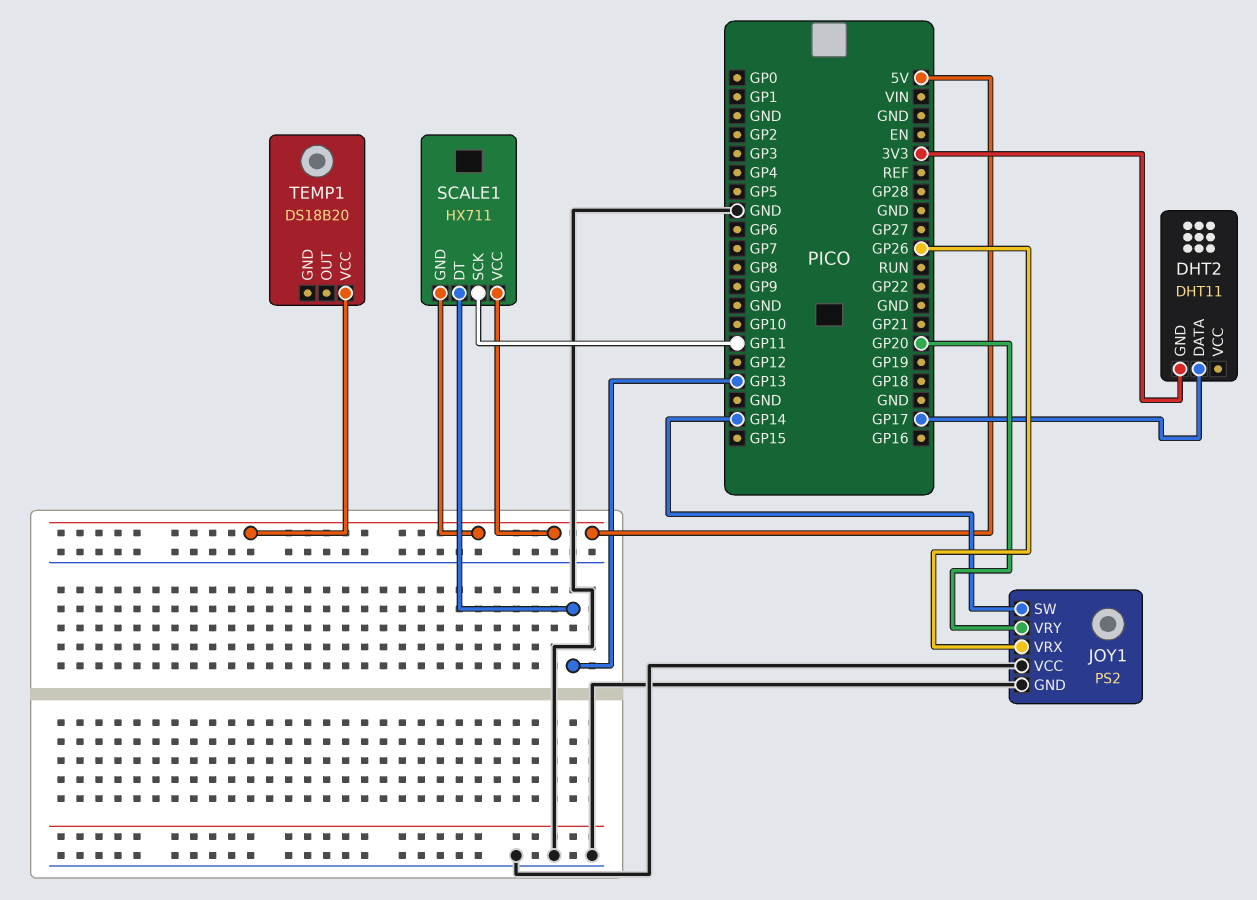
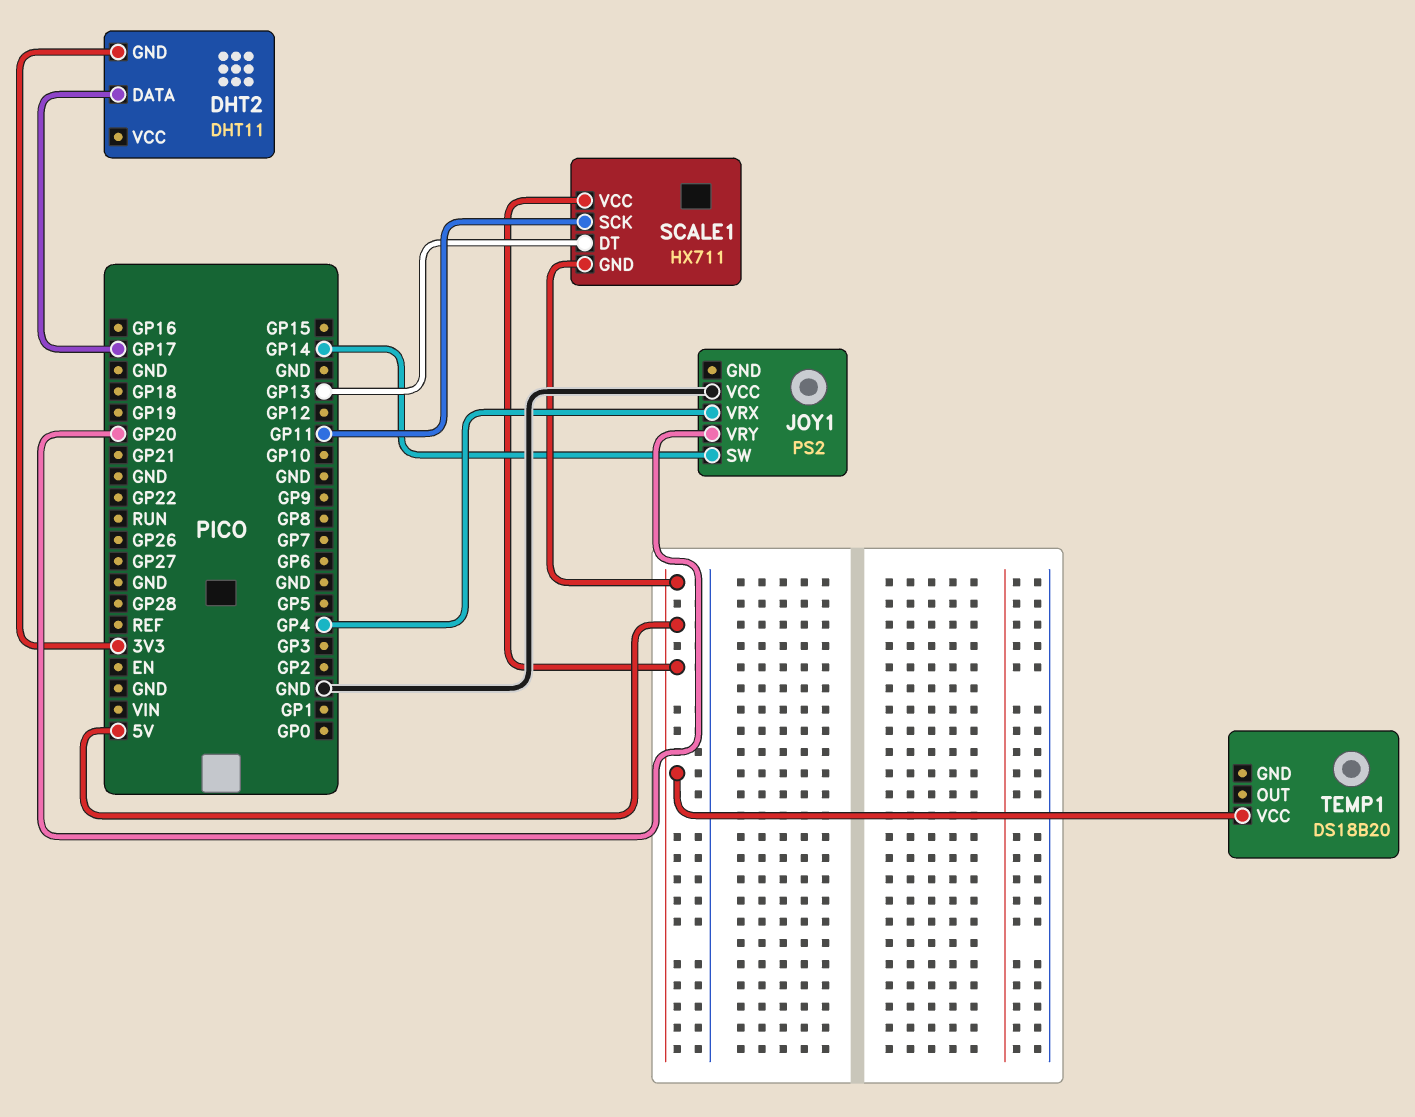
JOY1 pin GND: GND -> none
JOY1 pin VRX: GP26 -> GP4

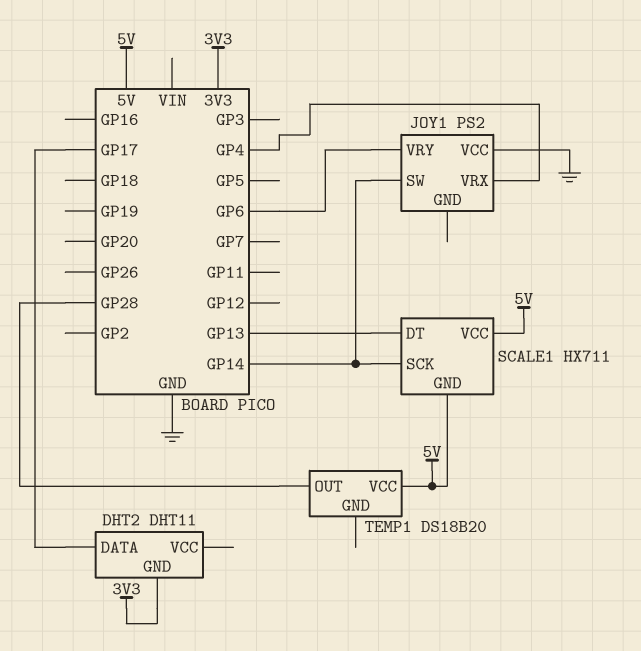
JOY1 pin VRY: GP20 -> GP6
SCALE1 pin SCK: GP11 -> GP14
TEMP1 pin OUT: none -> GP28

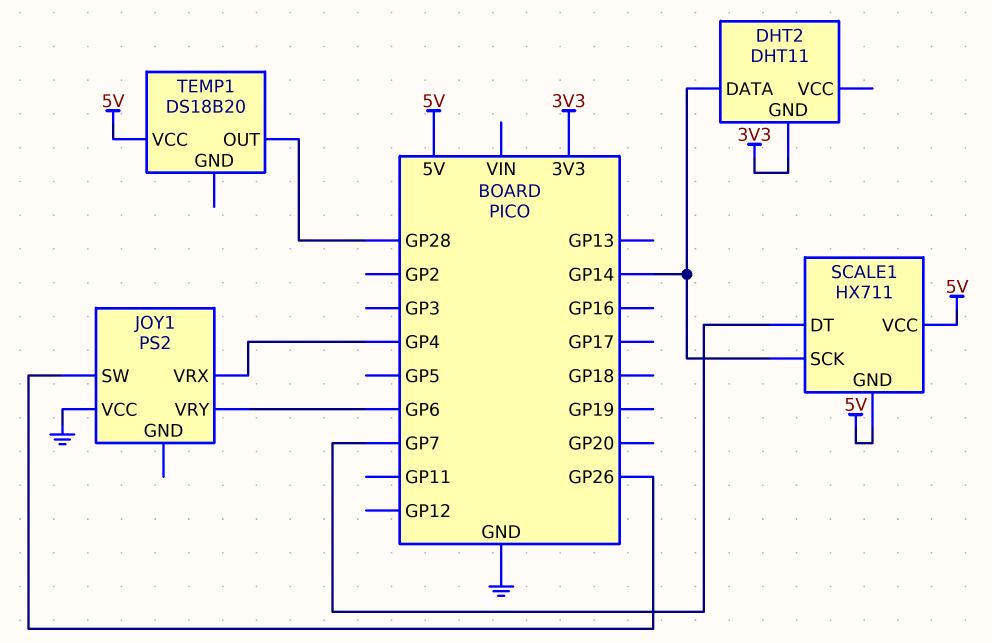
DHT2 pin DATA: GP17 -> GP14
JOY1 pin SW: GP14 -> GP26
SCALE1 pin DT: GP13 -> GP7

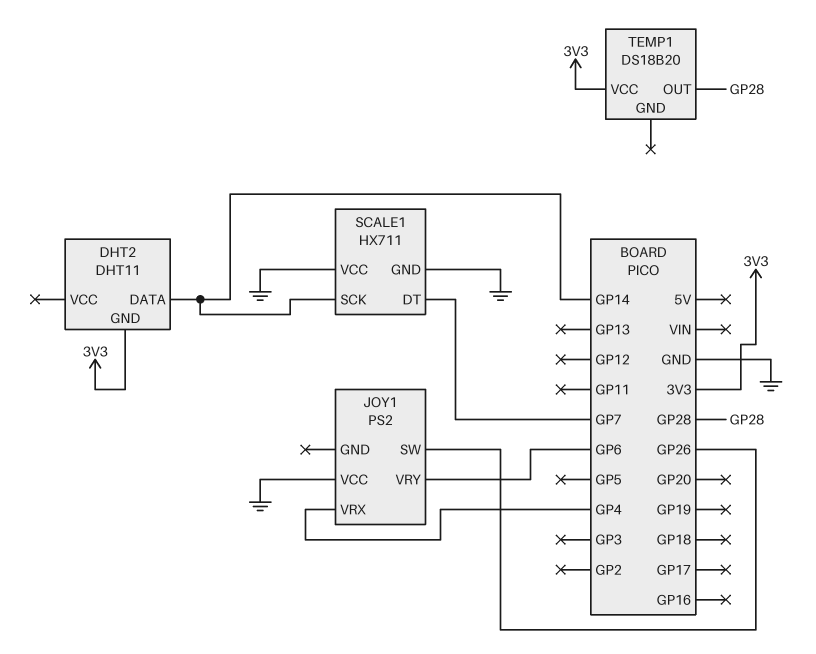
SCALE1 pin GND: 5V -> GND
SCALE1 pin VCC: 5V -> GND
TEMP1 pin VCC: 5V -> 3V3

